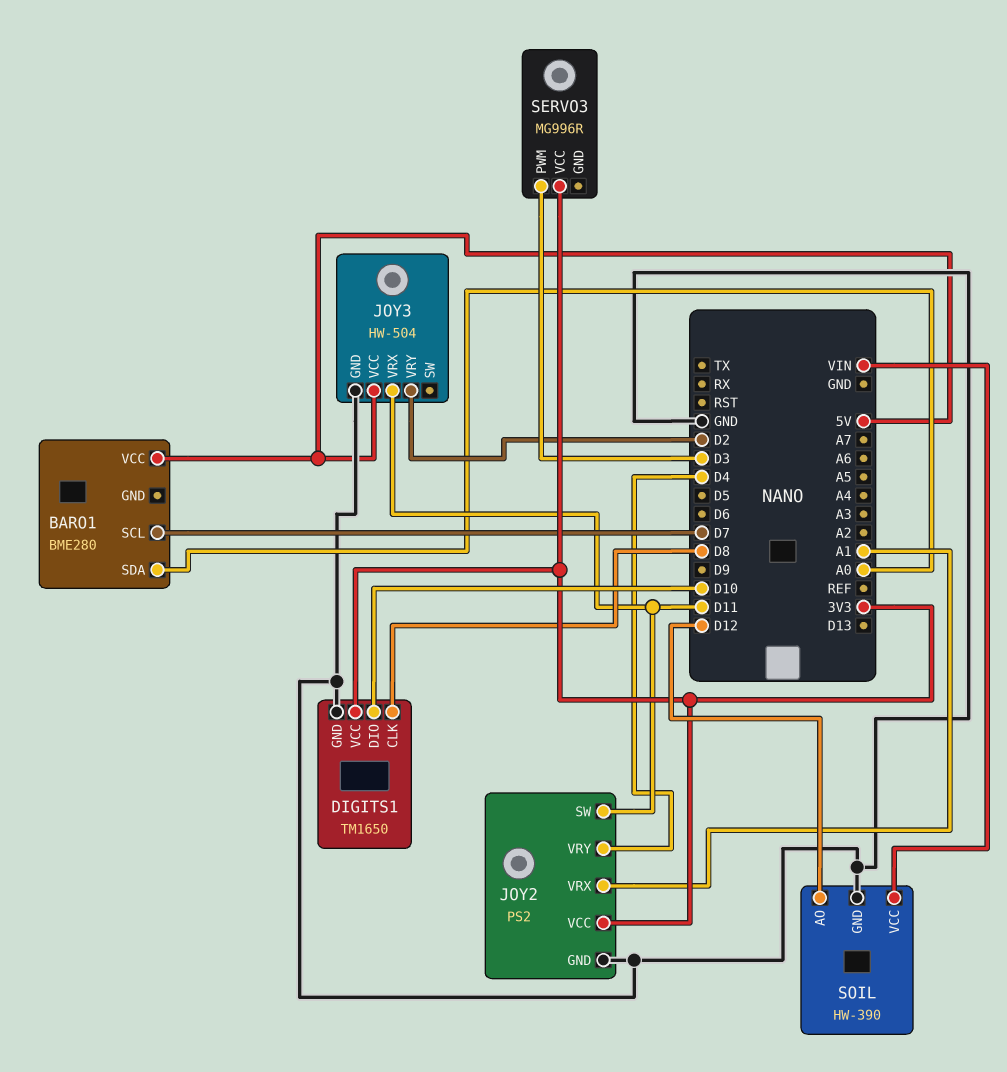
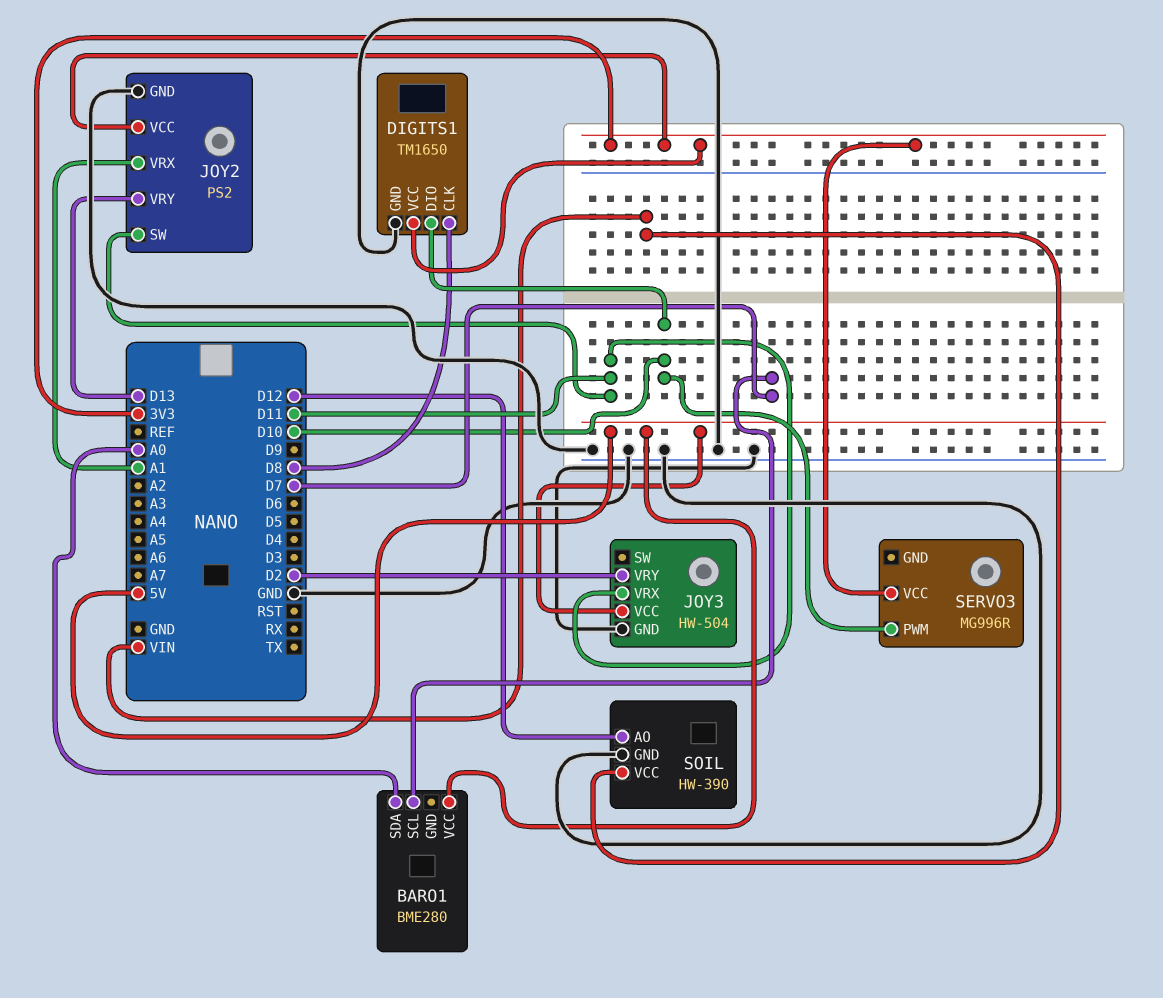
JOY2 pin VRY: D4 -> D13
SERVO3 pin PWM: D3 -> D10

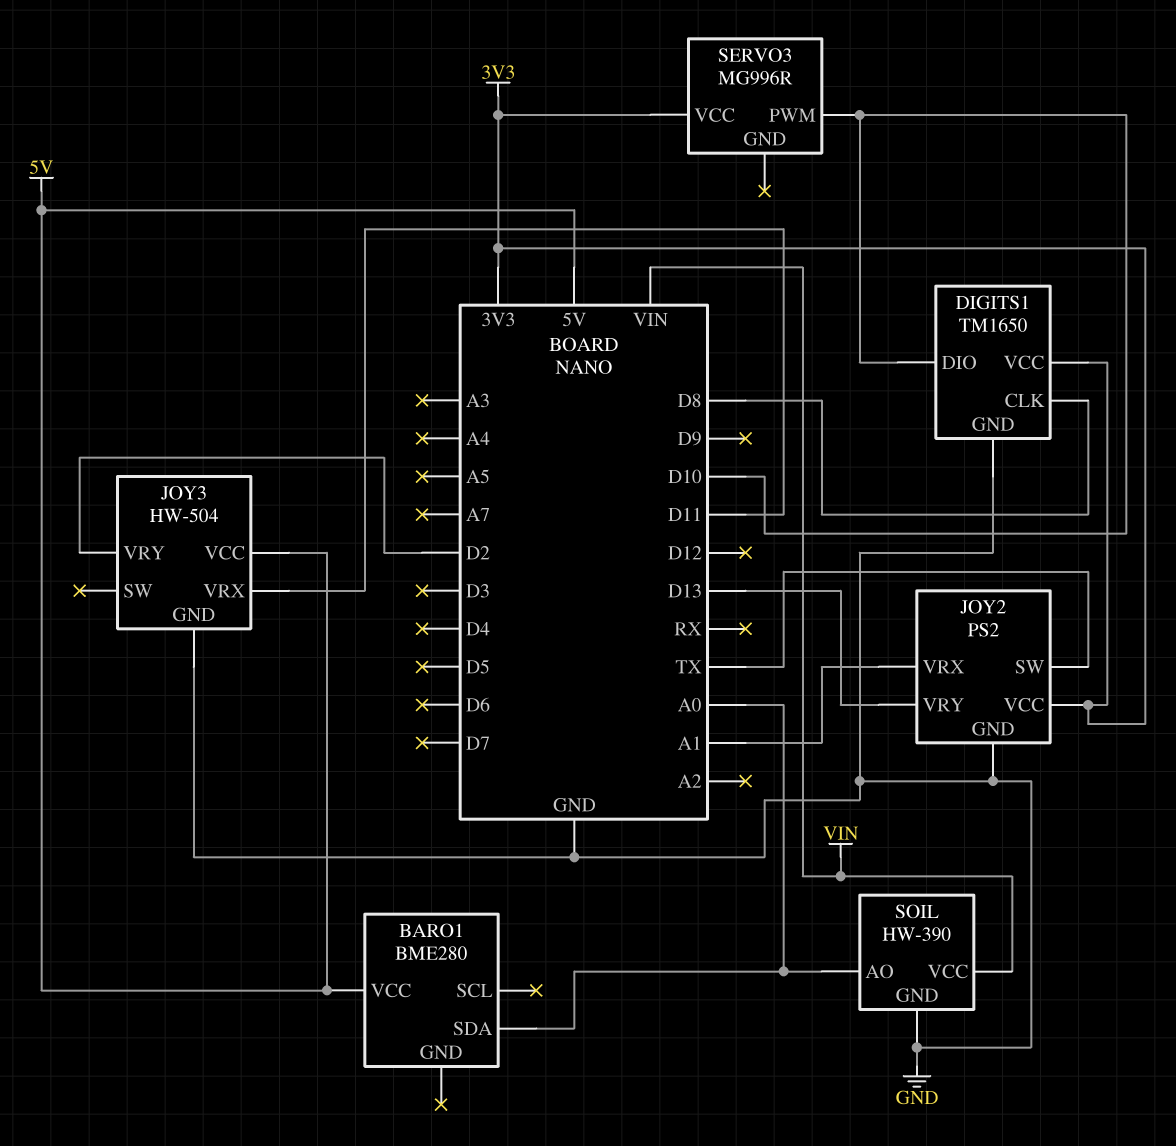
BARO1 pin SCL: D7 -> none
JOY2 pin SW: D11 -> TX
SOIL pin AO: D12 -> A0

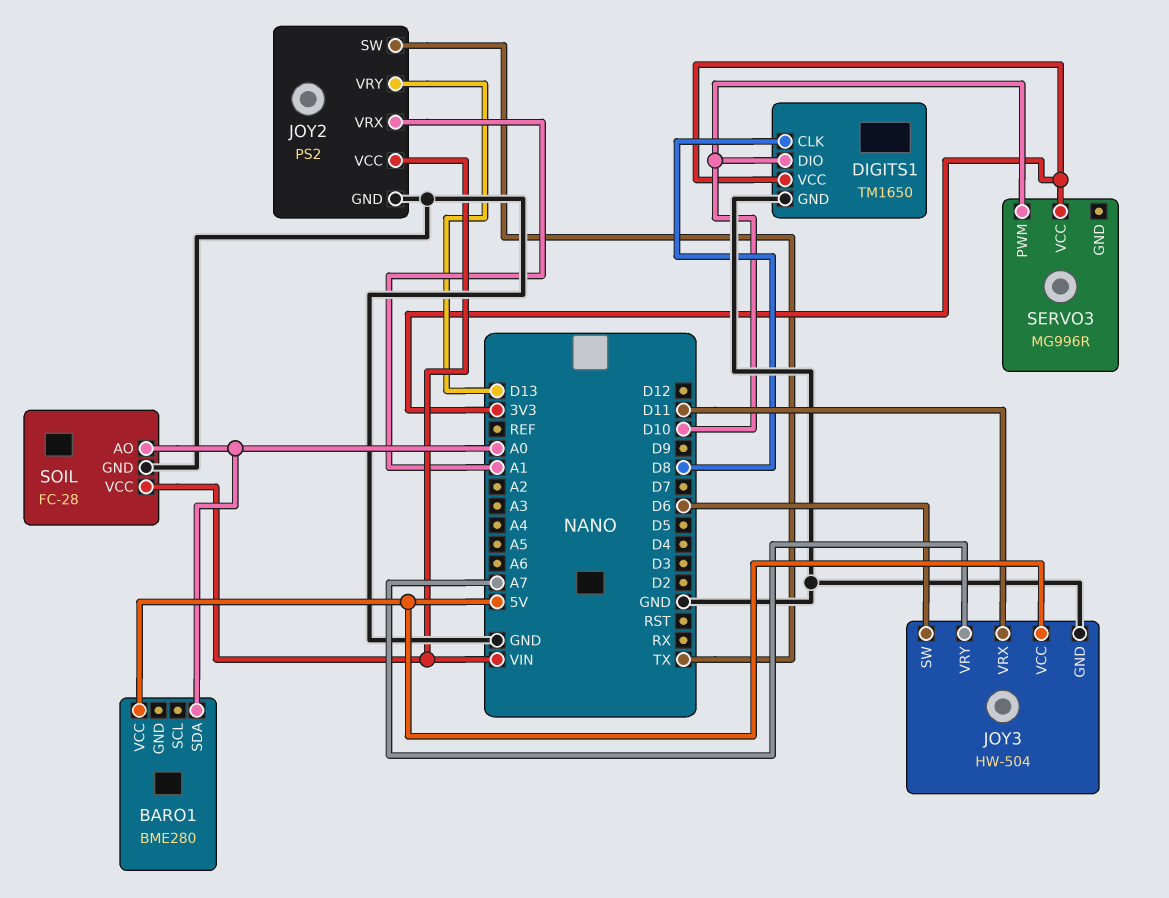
JOY2 pin VCC: 3V3 -> VIN
JOY3 pin SW: none -> D6
JOY3 pin VRY: D2 -> A7
SOIL: HW-390 -> FC-28

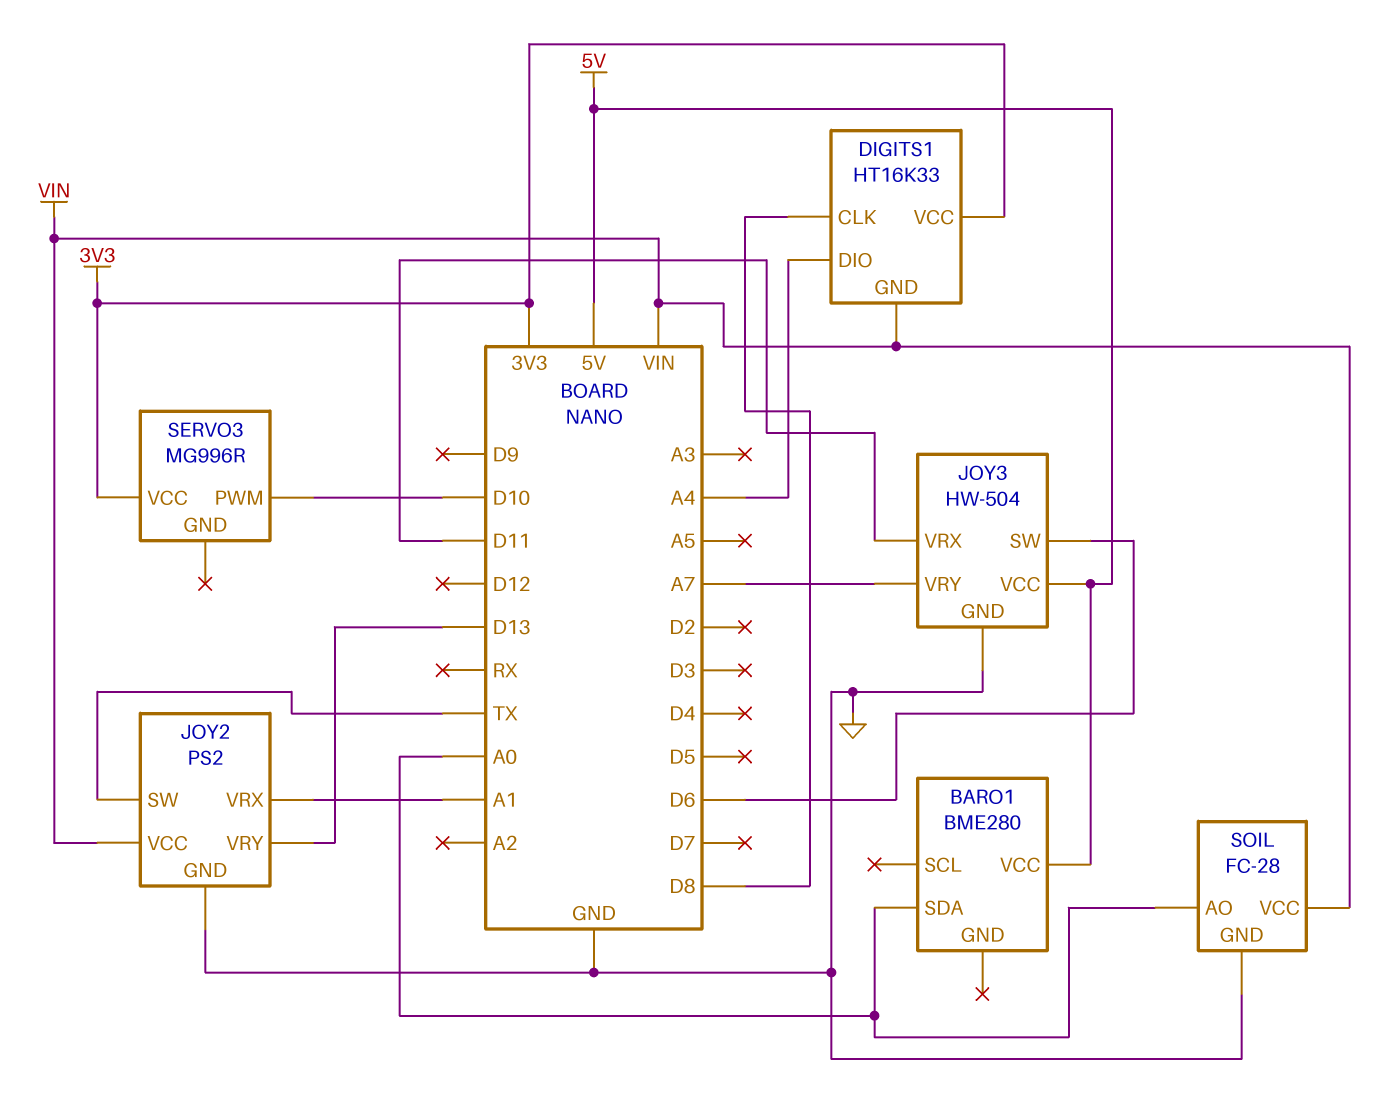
DIGITS1: TM1650 -> HT16K33
DIGITS1 pin DIO: D10 -> A4
DIGITS1 pin GND: GND -> VIN

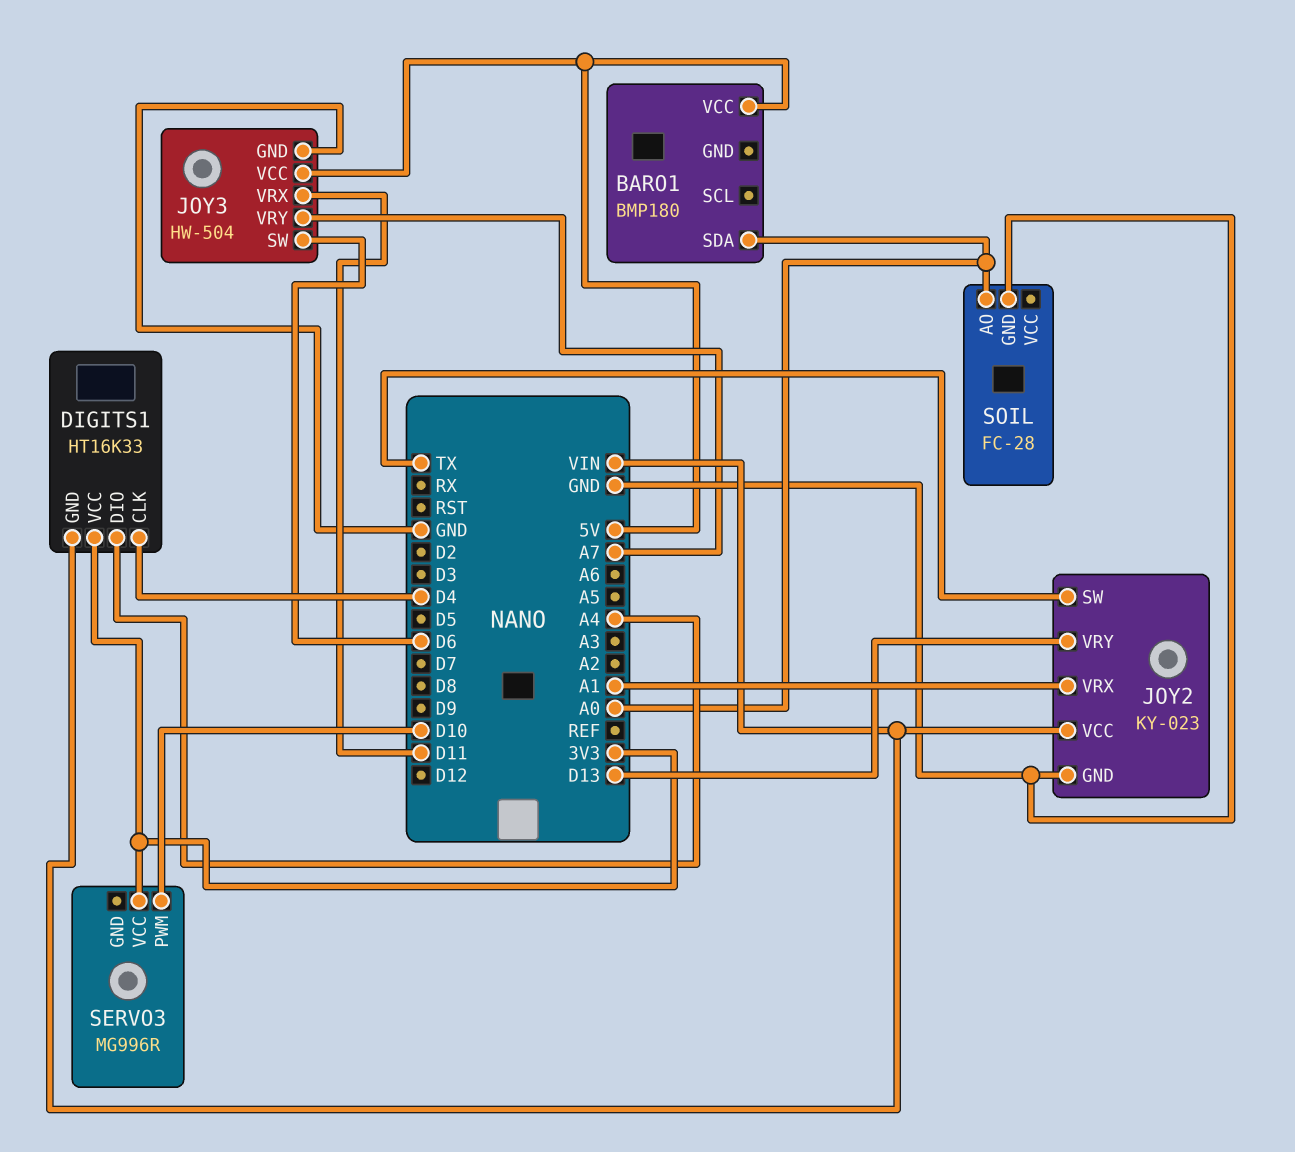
BARO1: BME280 -> BMP180
DIGITS1 pin CLK: D8 -> D4
JOY2: PS2 -> KY-023
SOIL pin VCC: VIN -> none

